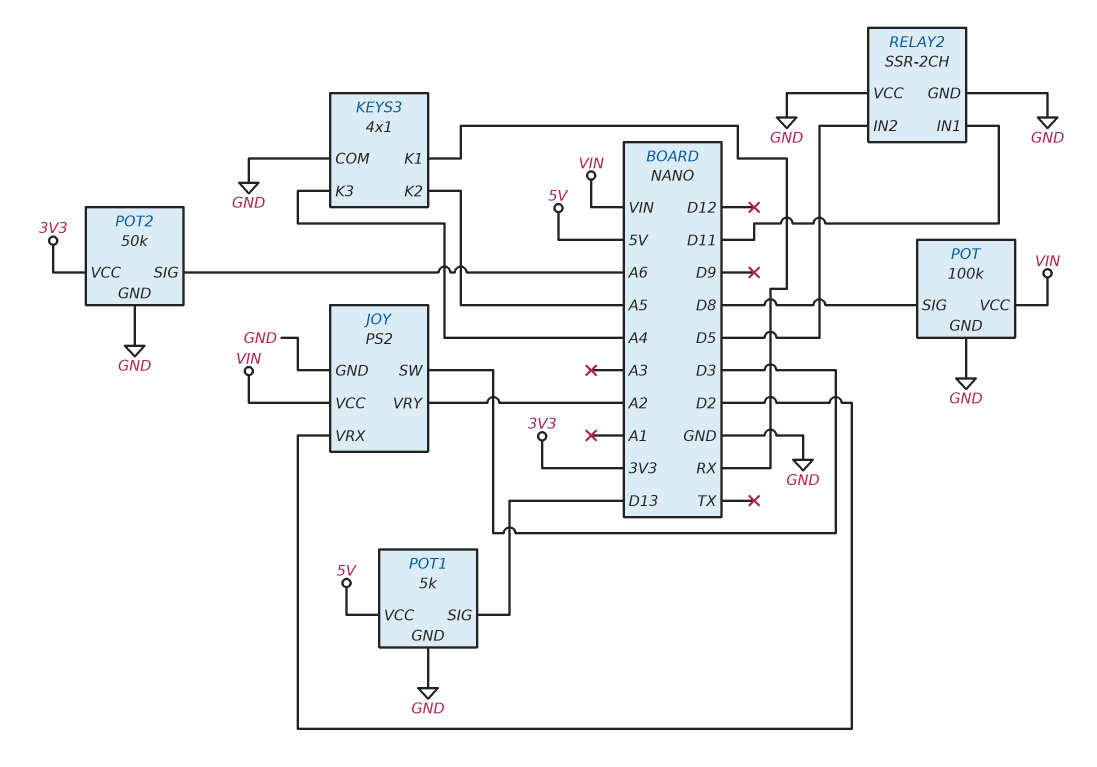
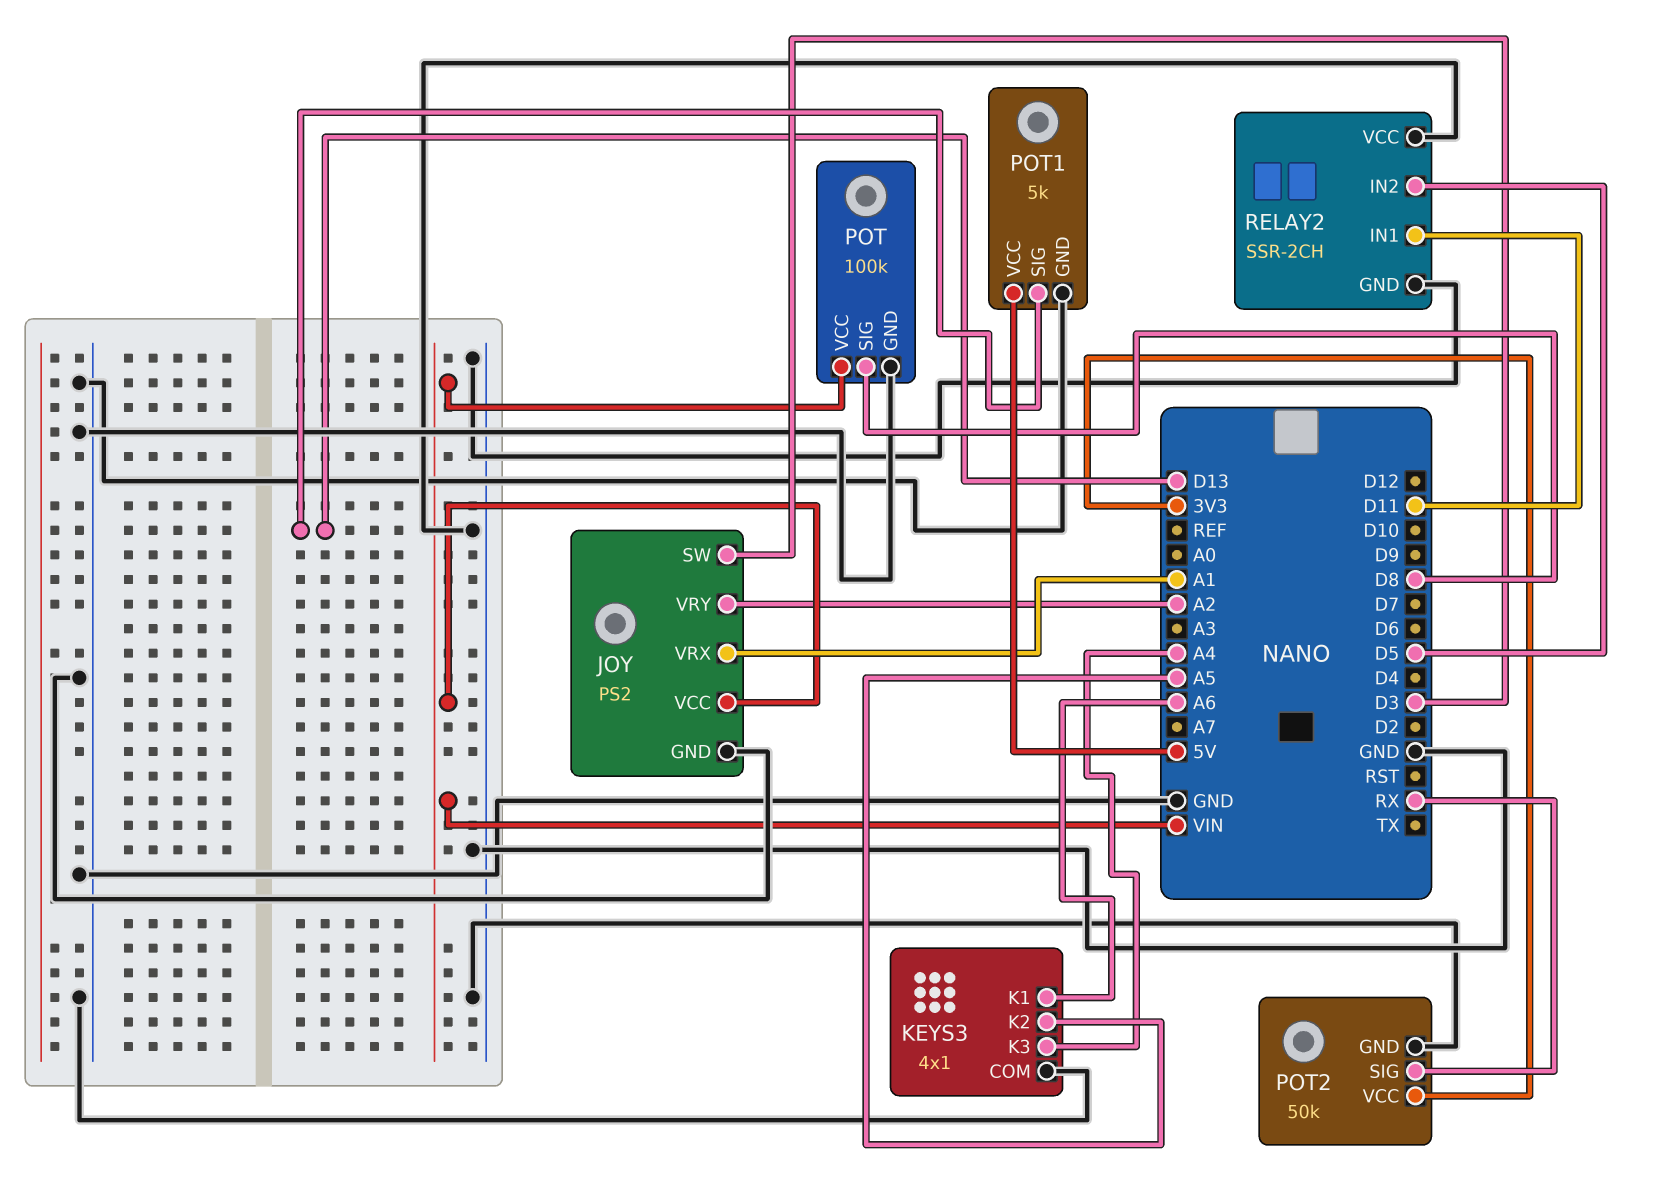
JOY pin VRX: D2 -> A1
KEYS3 pin K1: RX -> A6
POT2 pin SIG: A6 -> RX

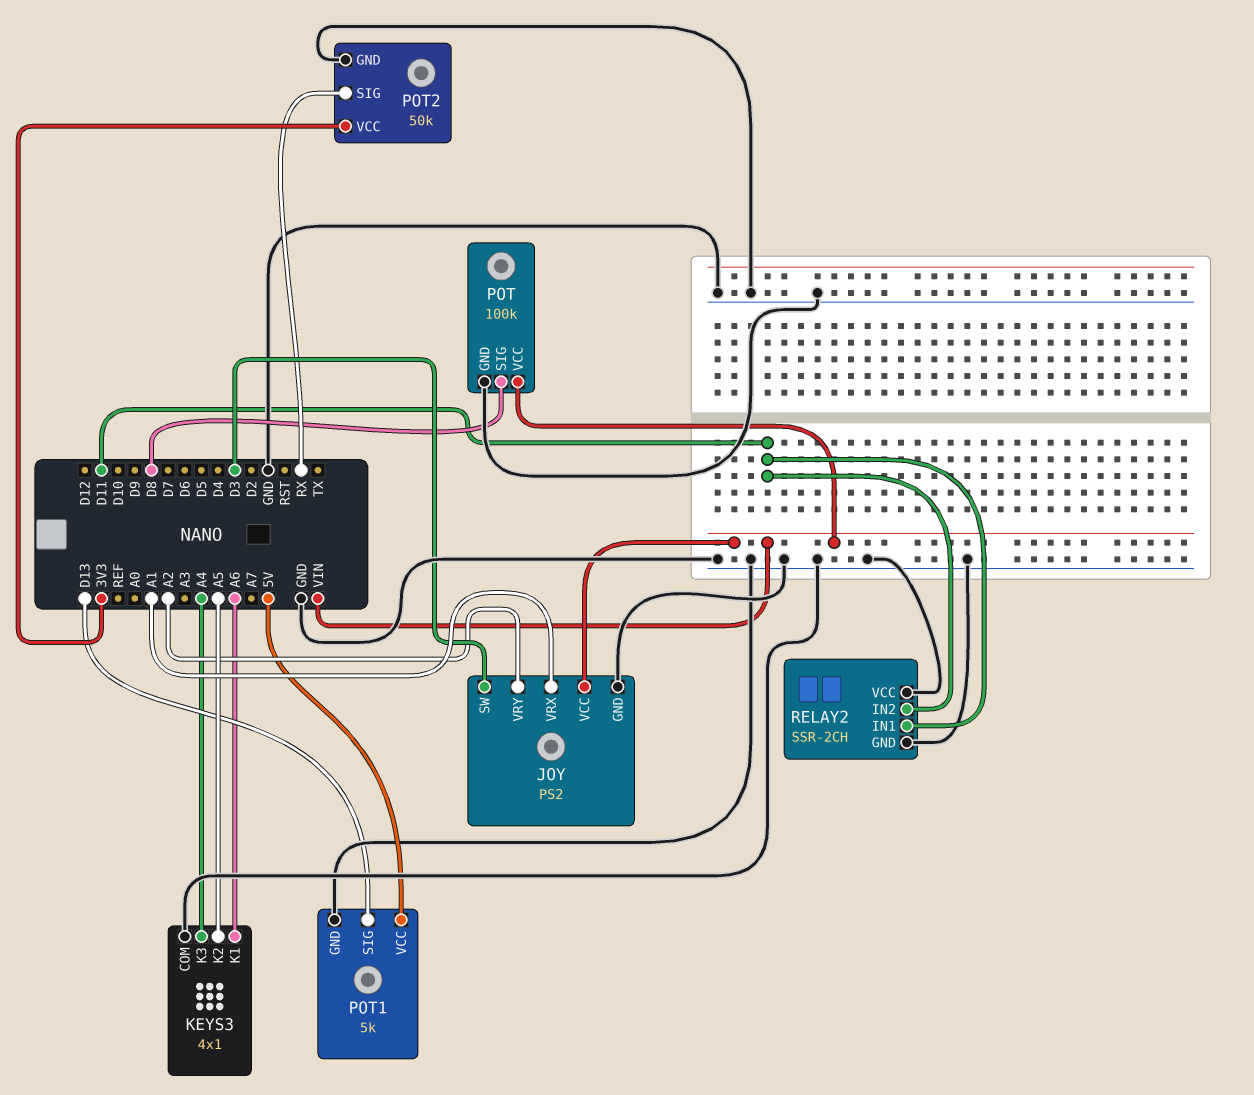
RELAY2 pin IN2: D5 -> D11

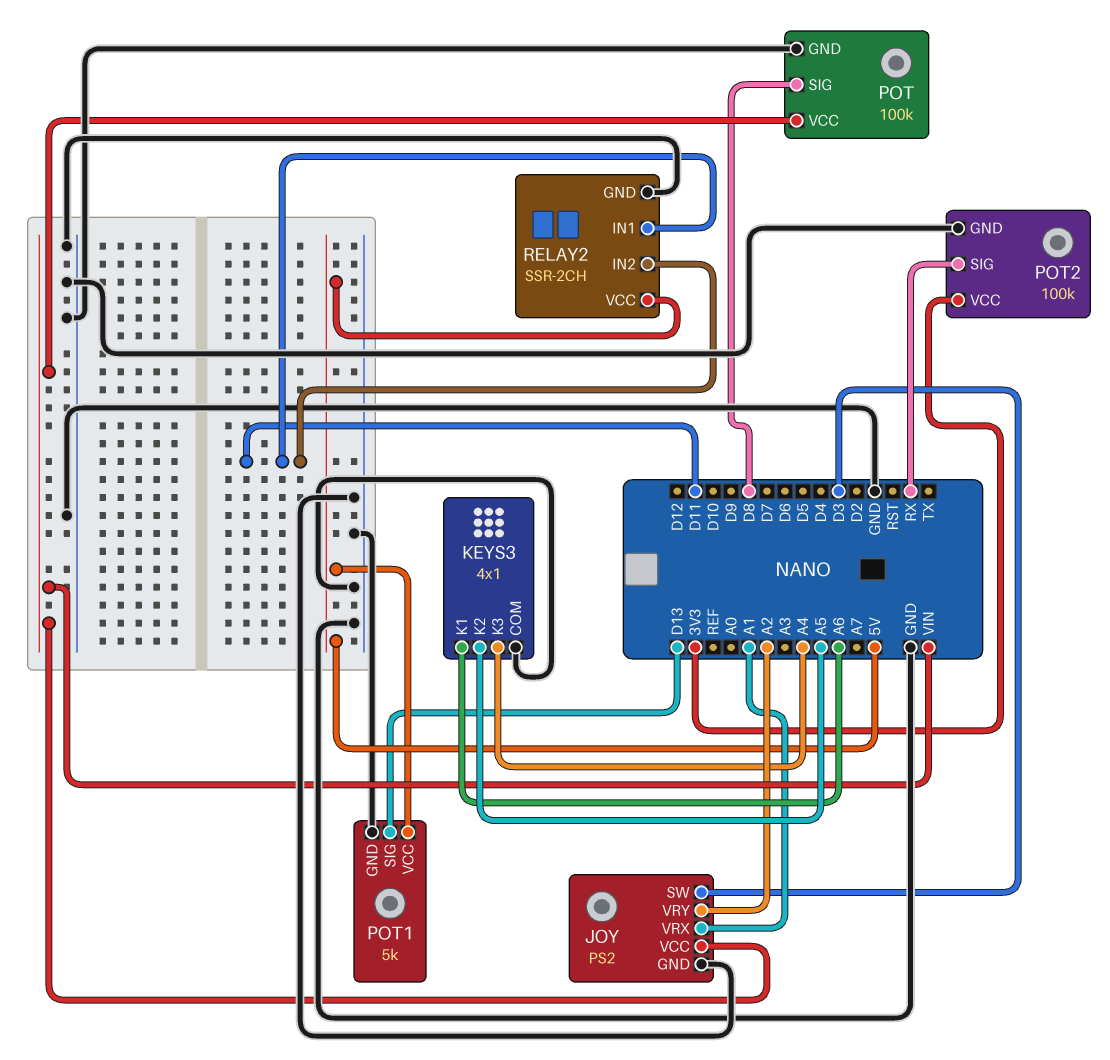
POT2: 50k -> 100k
RELAY2 pin VCC: GND -> 5V

